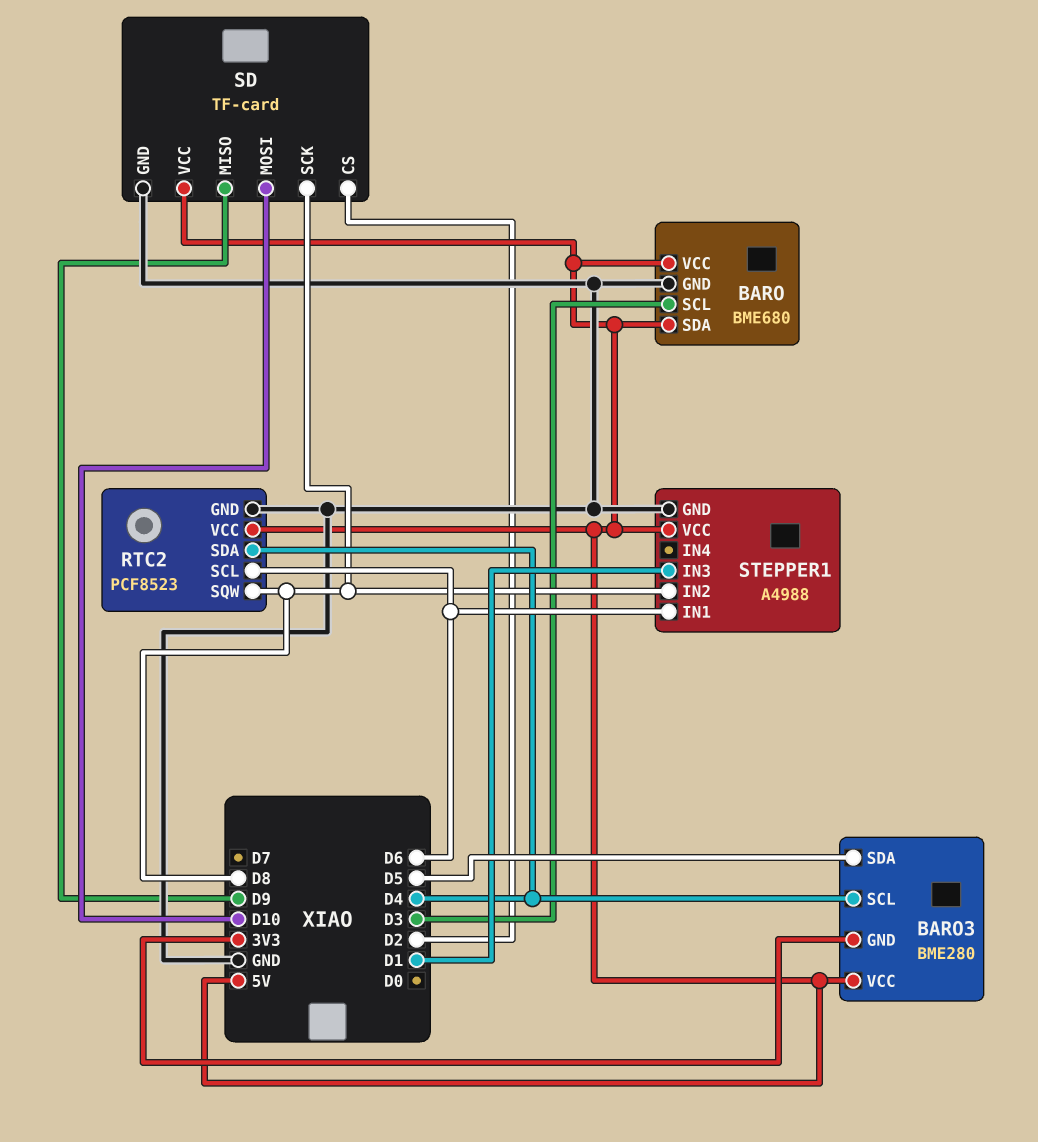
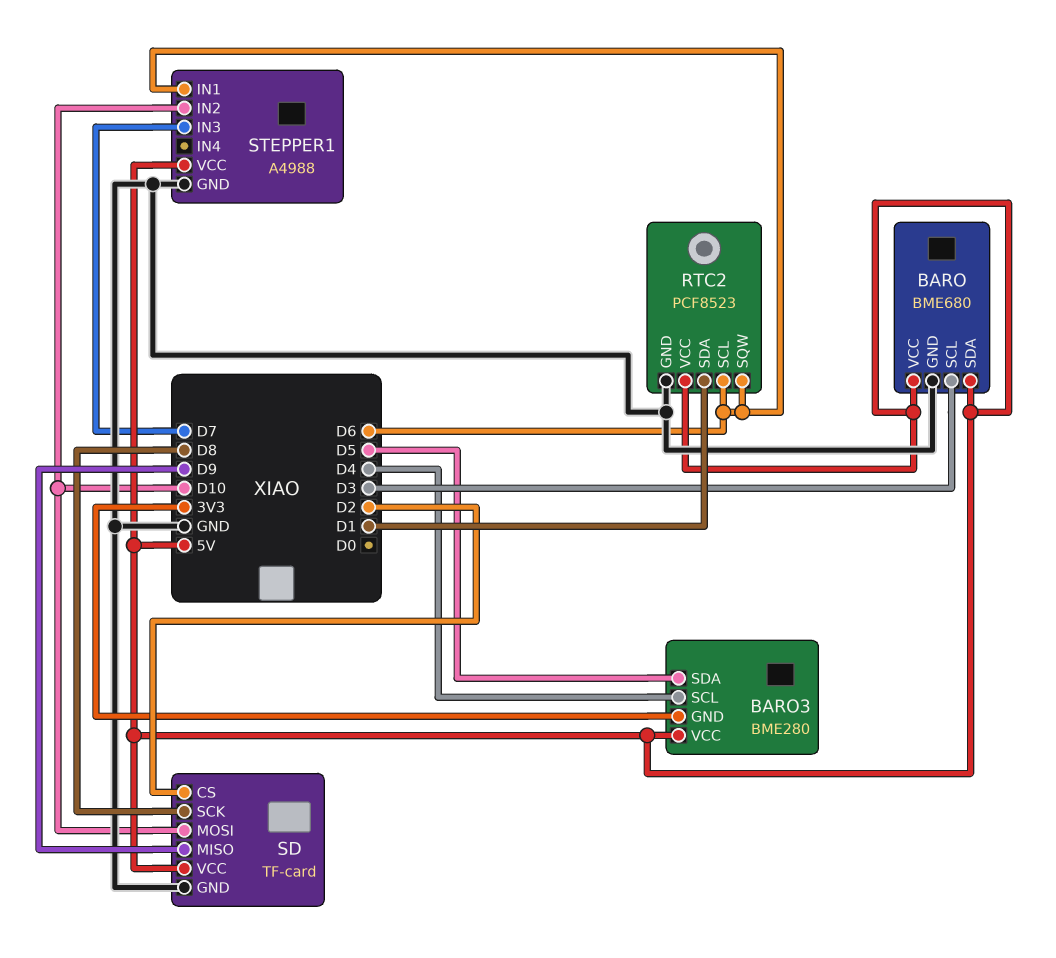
RTC2 pin SDA: D4 -> D1
RTC2 pin SQW: D8 -> D6
STEPPER1 pin IN2: D8 -> D10
STEPPER1 pin IN3: D1 -> D7

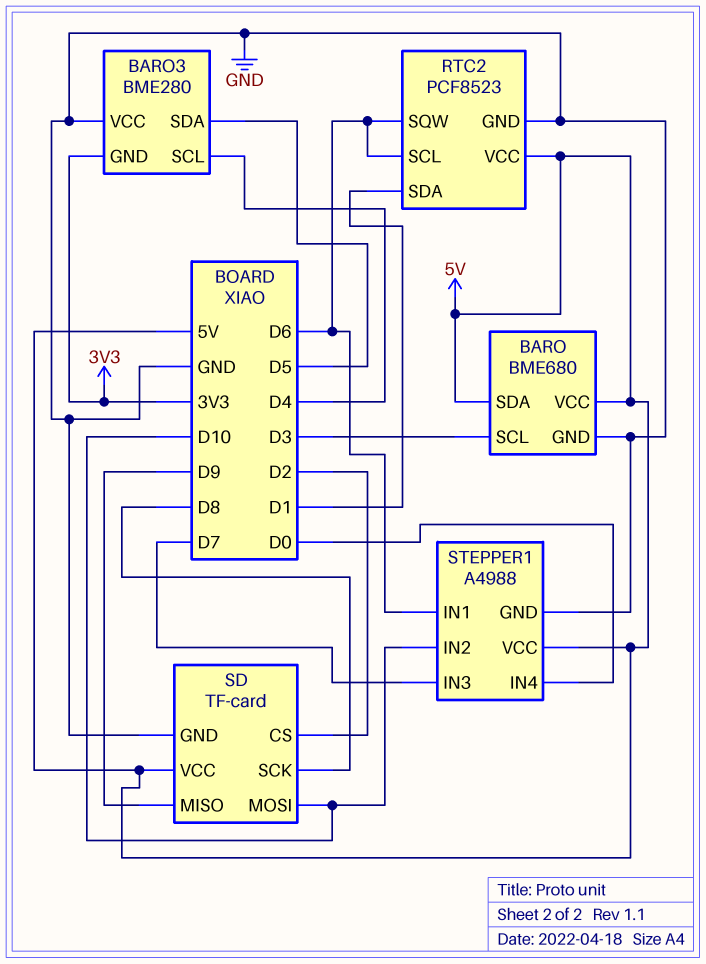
BARO3 pin VCC: 5V -> GND
STEPPER1 pin IN4: none -> D0

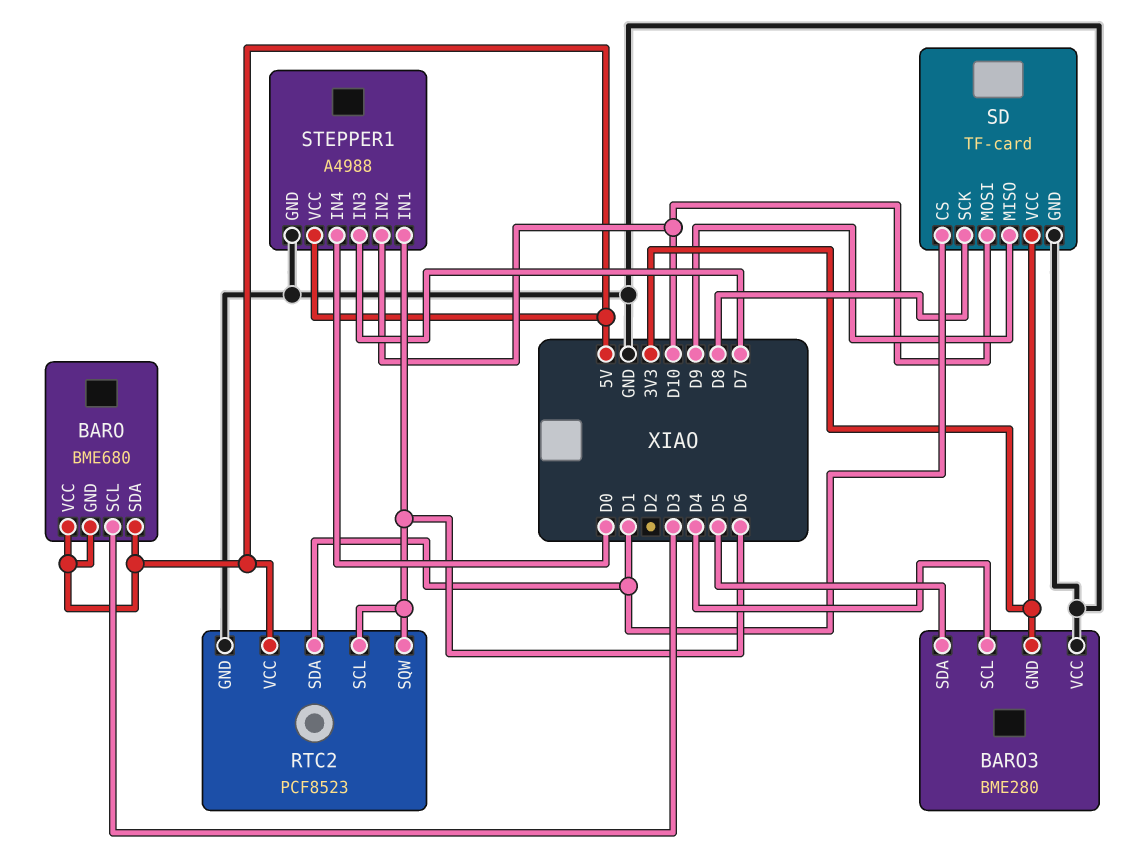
BARO pin GND: GND -> 5V
SD pin CS: D2 -> D1
SD pin VCC: 5V -> 3V3

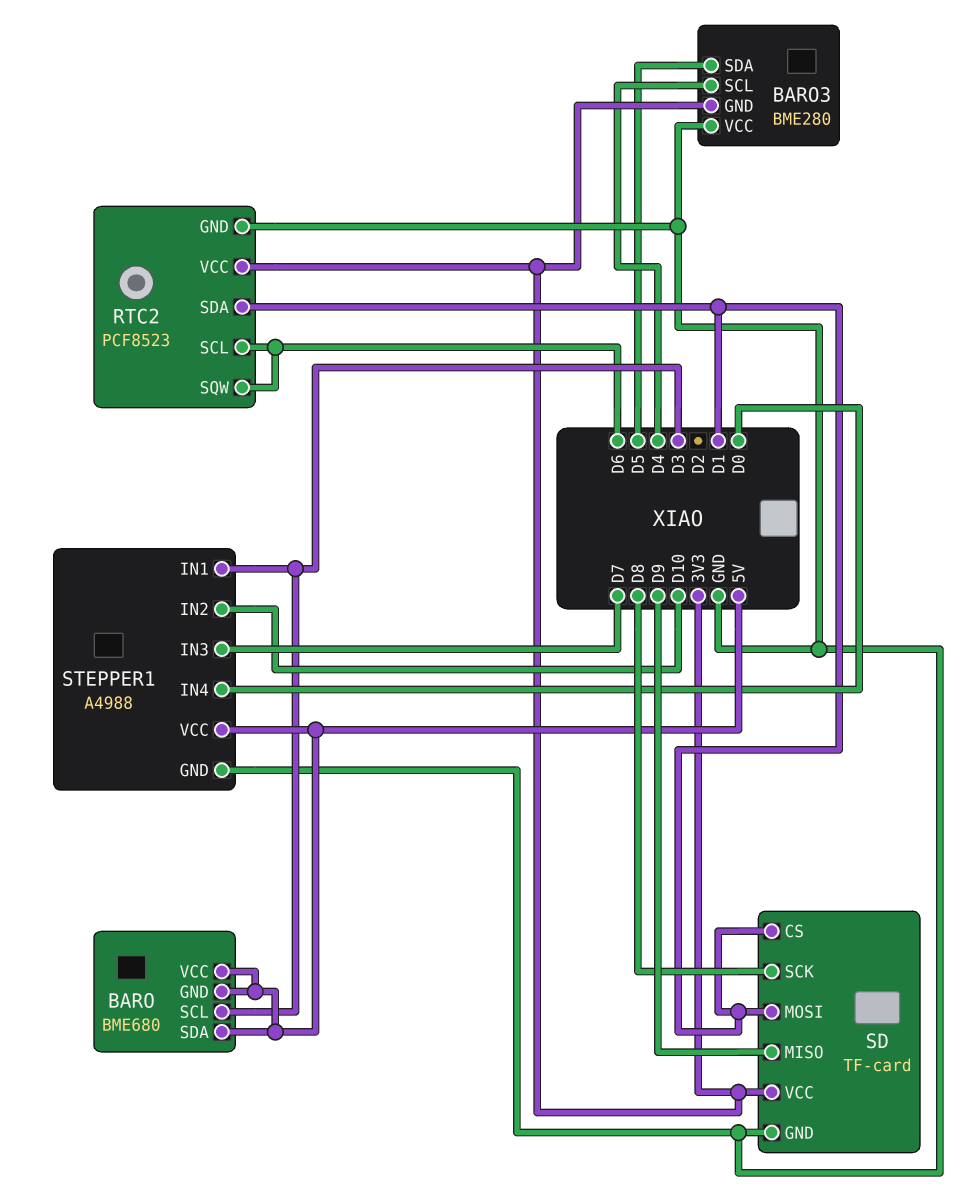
RTC2 pin VCC: 5V -> 3V3
SD pin MOSI: D10 -> D1
STEPPER1 pin IN1: D6 -> D3

